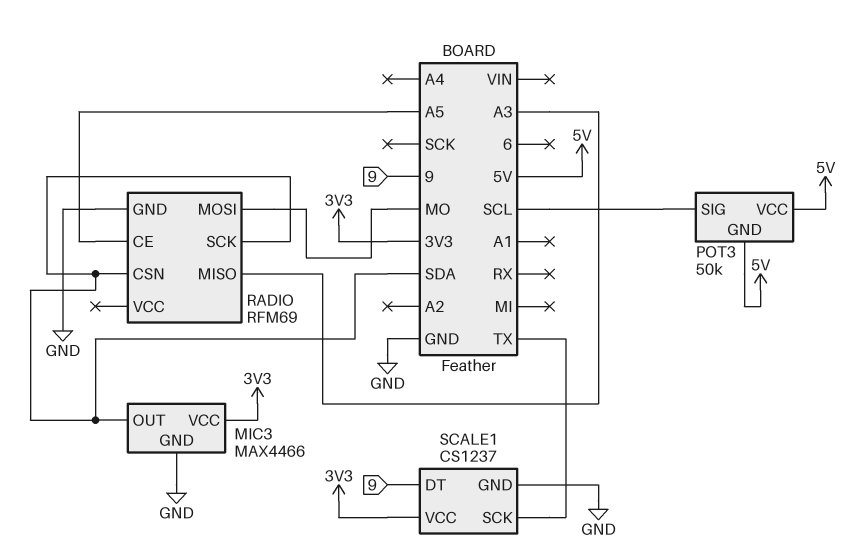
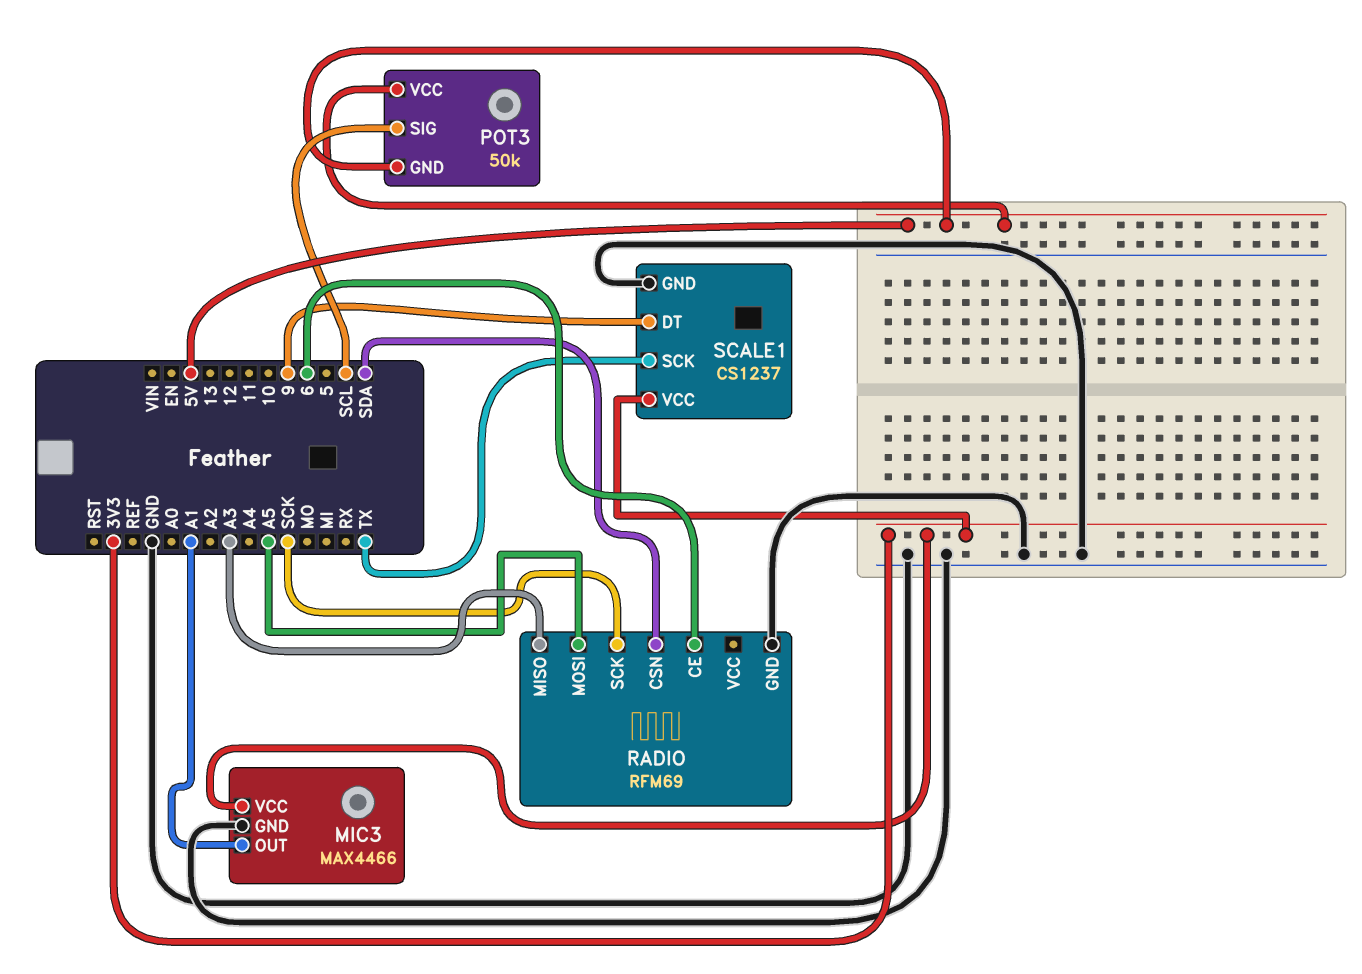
MIC3 pin OUT: SDA -> A1
RADIO pin CE: A5 -> 6
RADIO pin MOSI: MO -> A5
RADIO pin SCK: SDA -> SCK

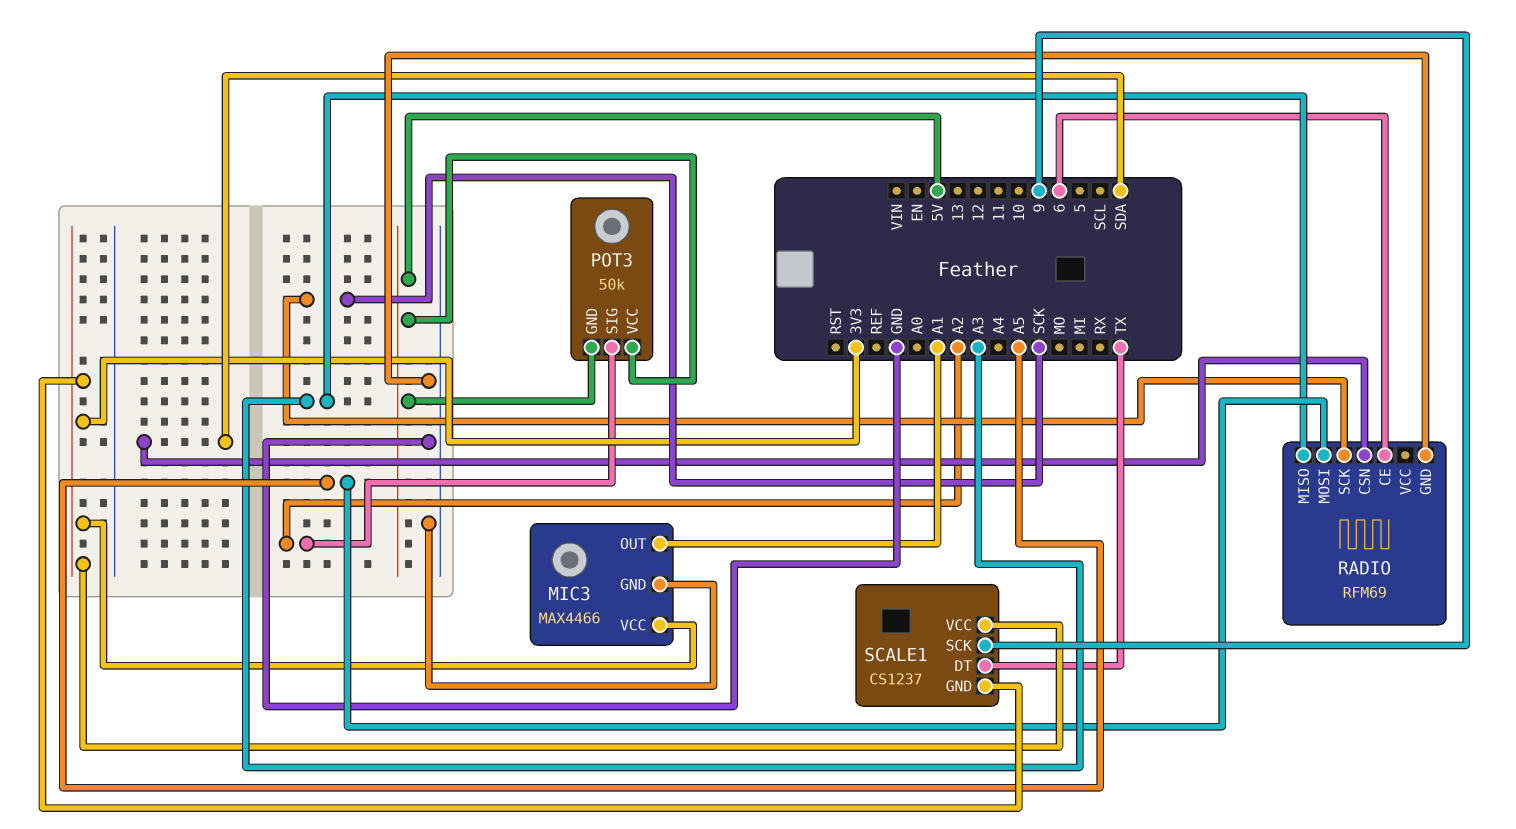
POT3 pin SIG: SCL -> A2
SCALE1 pin DT: 9 -> TX
SCALE1 pin GND: GND -> 3V3
SCALE1 pin SCK: TX -> 9

